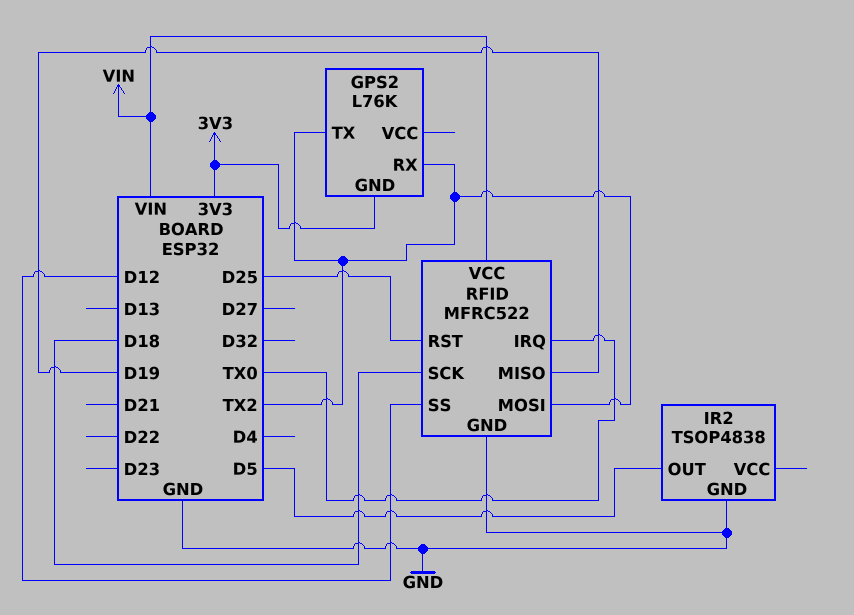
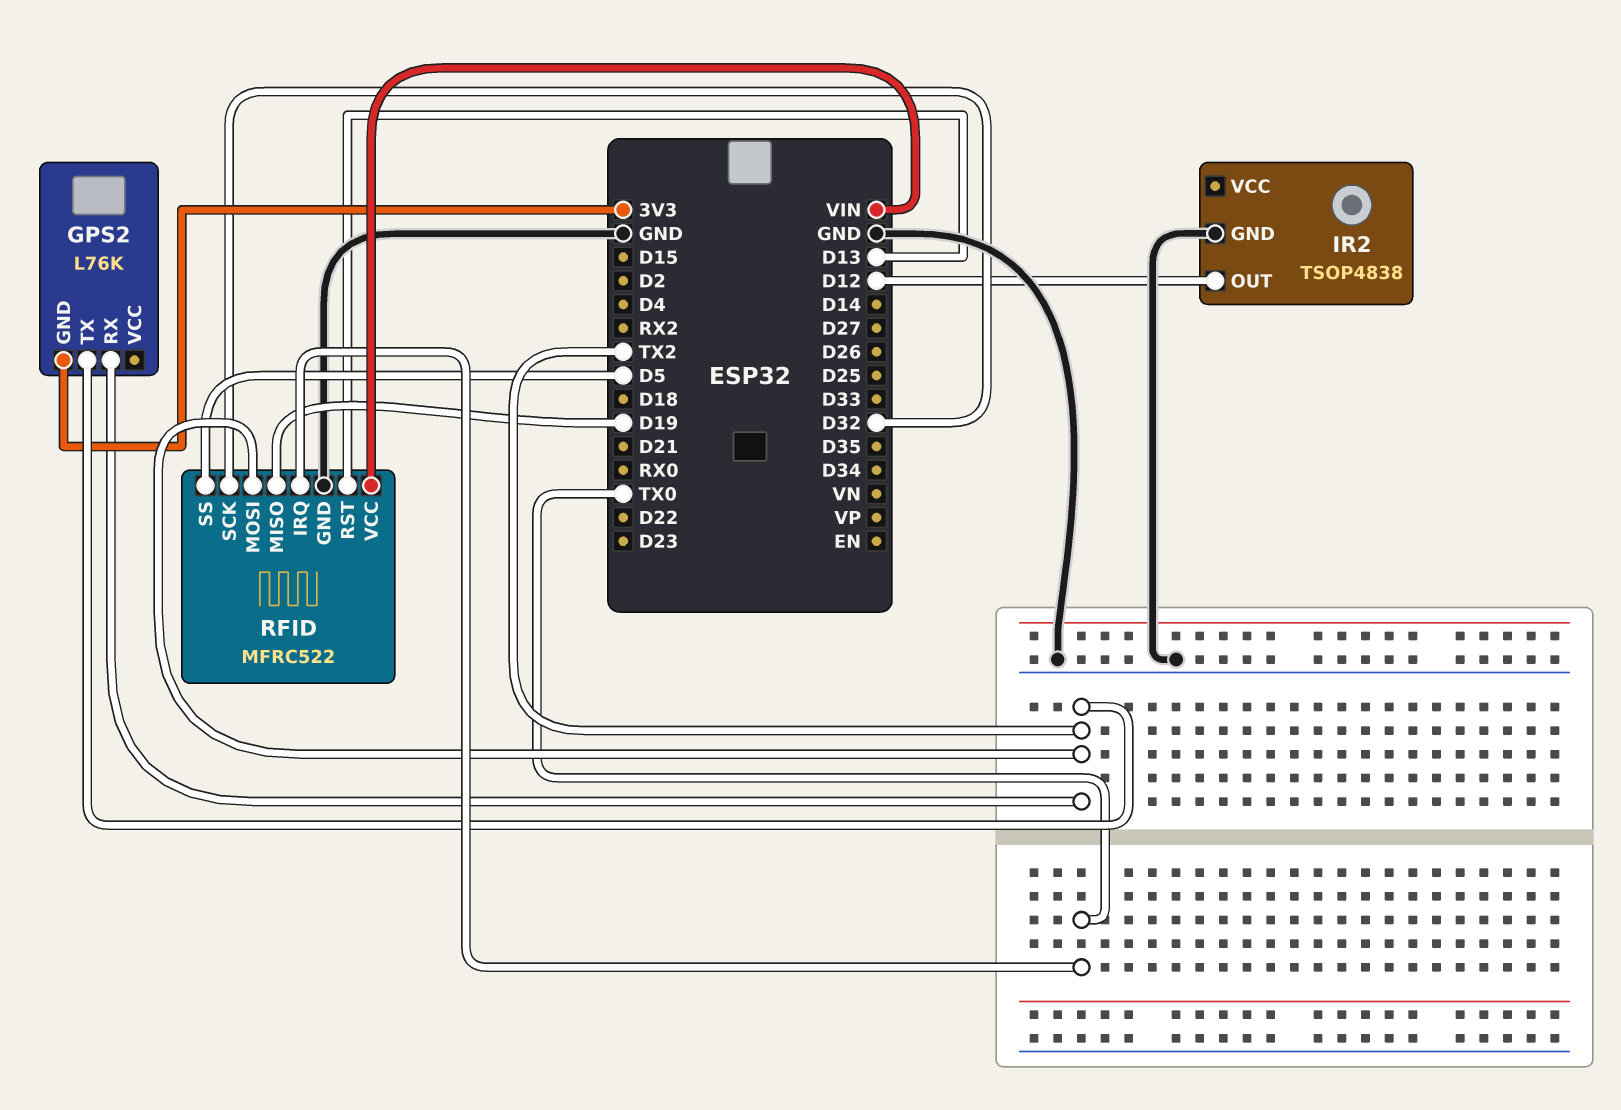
IR2 pin OUT: D5 -> D12
RFID pin RST: D25 -> D13
RFID pin SCK: D18 -> D32
RFID pin SS: D12 -> D5

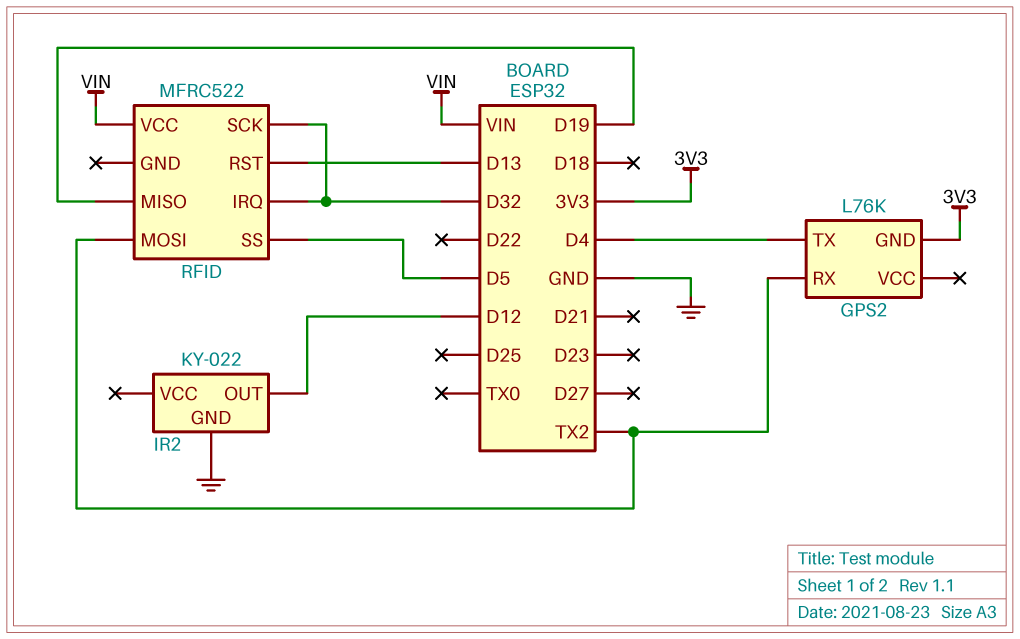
GPS2 pin TX: TX2 -> D4
IR2: TSOP4838 -> KY-022
RFID pin GND: GND -> none
RFID pin IRQ: TX0 -> D32

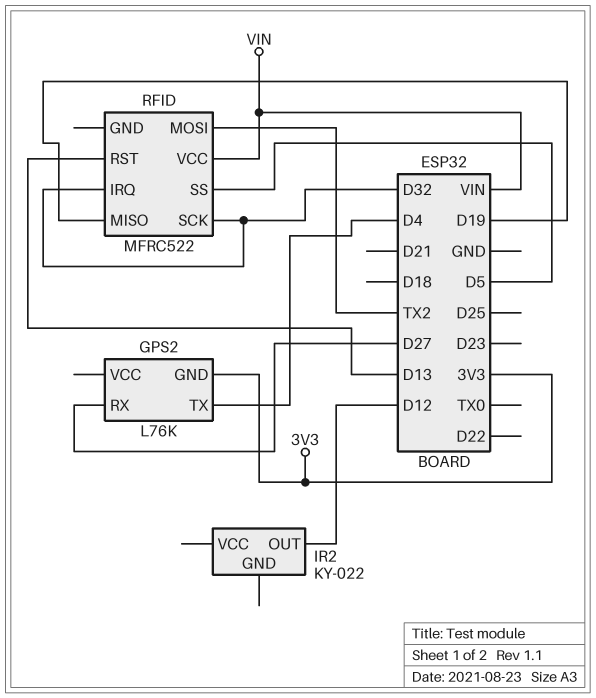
GPS2 pin RX: TX2 -> D27
IR2 pin GND: GND -> none

